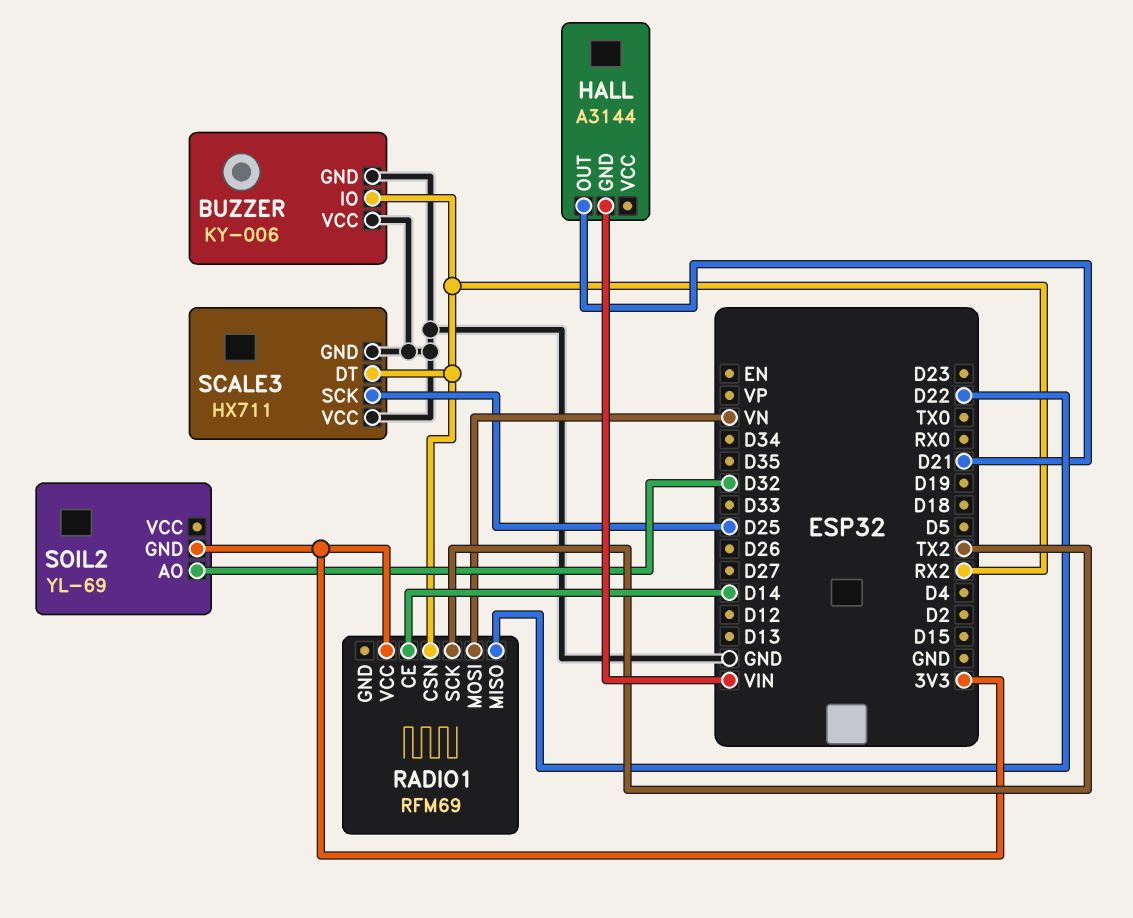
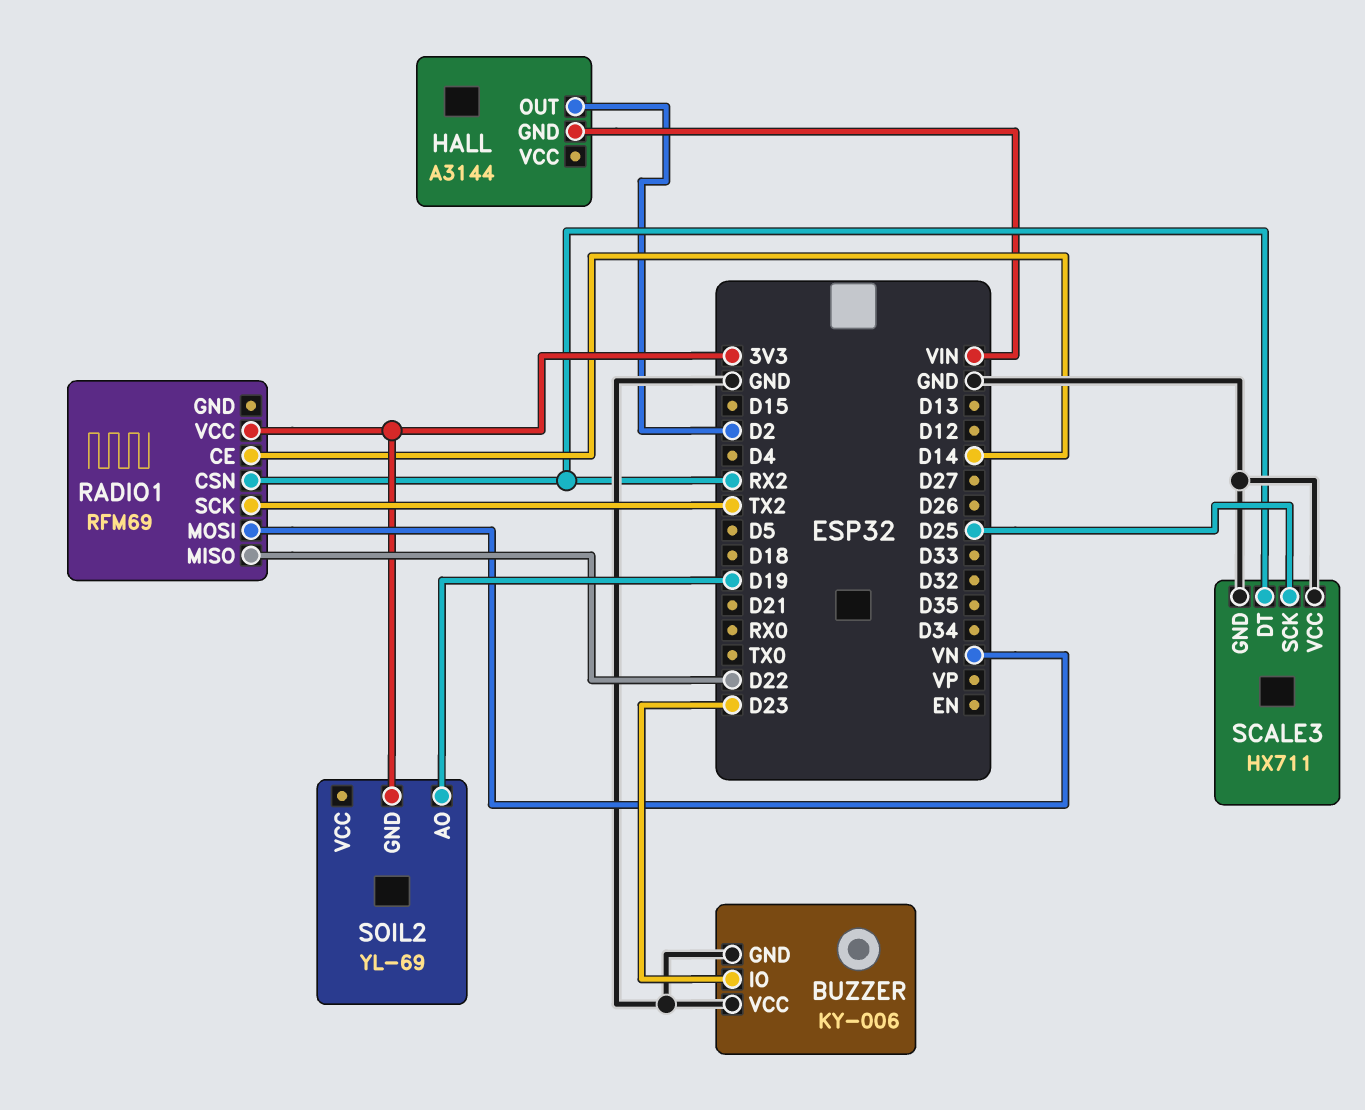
BUZZER pin IO: RX2 -> D23
HALL pin OUT: D21 -> D2
SOIL2 pin AO: D32 -> D19

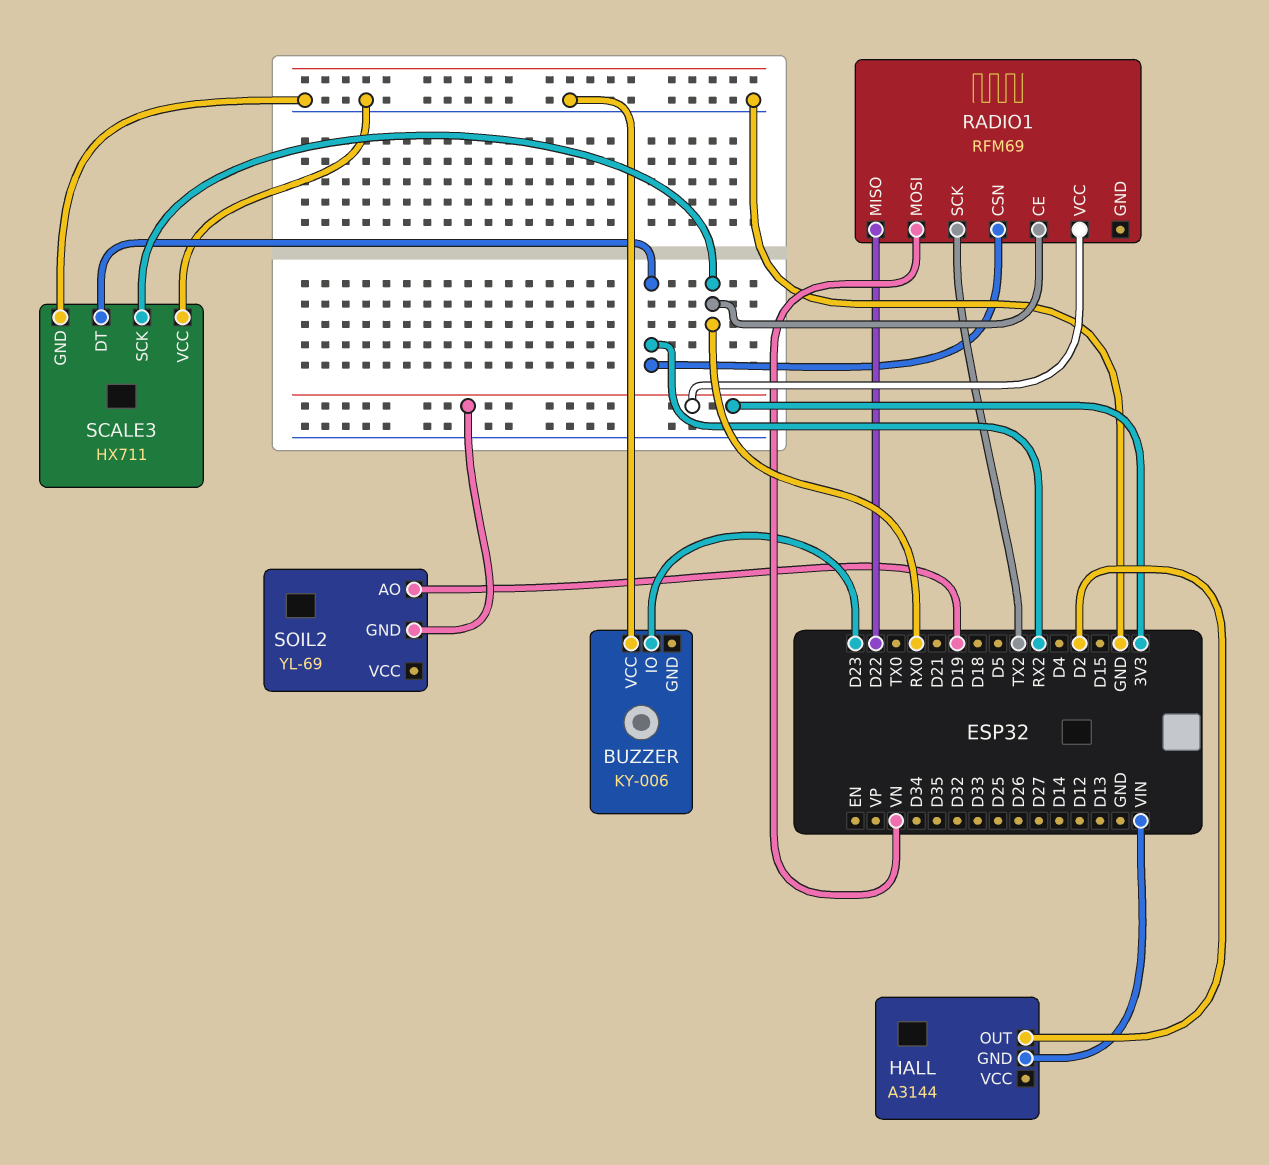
BUZZER pin GND: GND -> none
RADIO1 pin CE: D14 -> RX0
SCALE3 pin SCK: D25 -> RX0

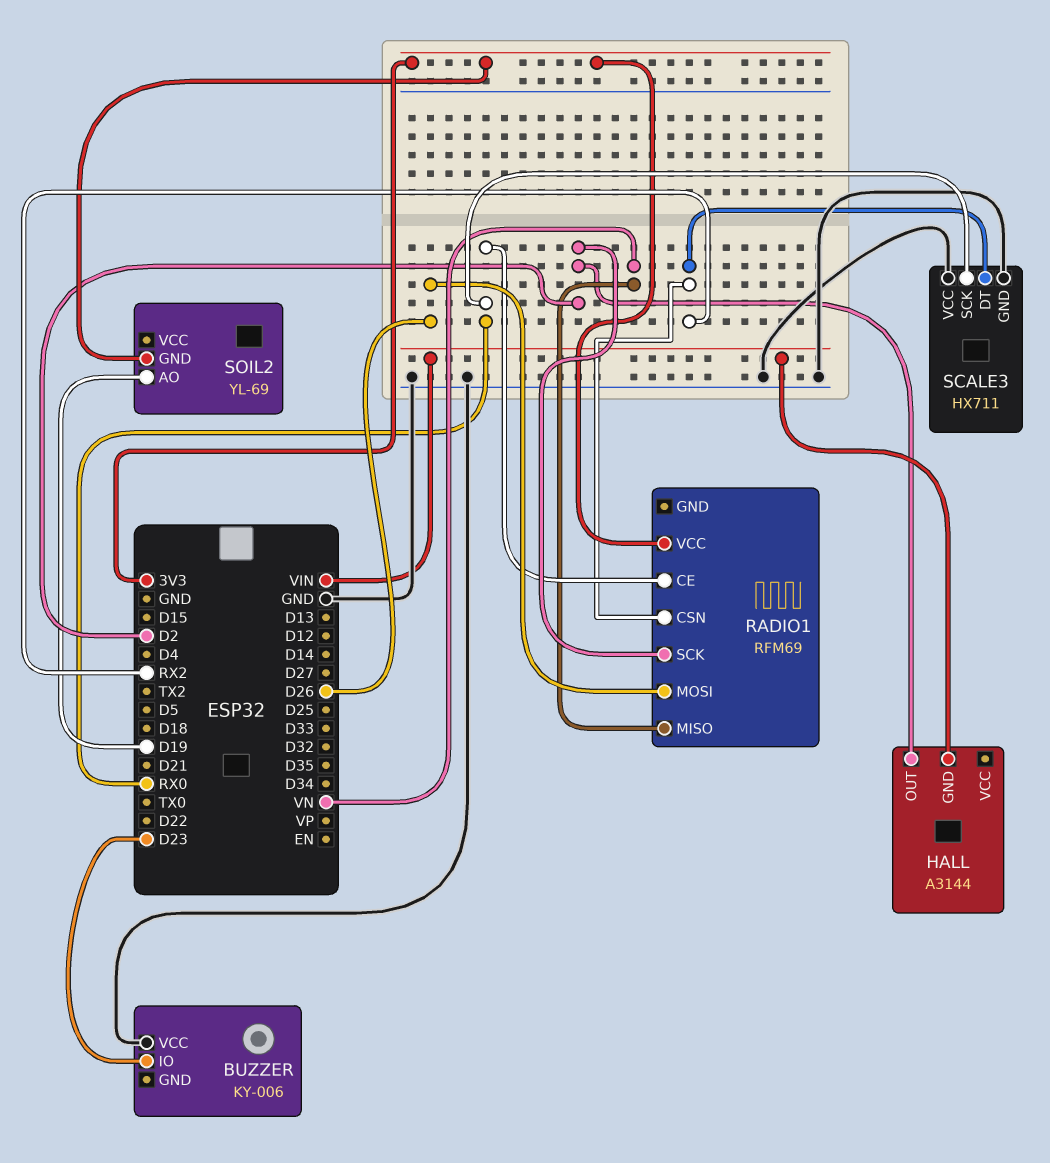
RADIO1 pin MISO: D22 -> VN
RADIO1 pin MOSI: VN -> D26
RADIO1 pin SCK: TX2 -> D2

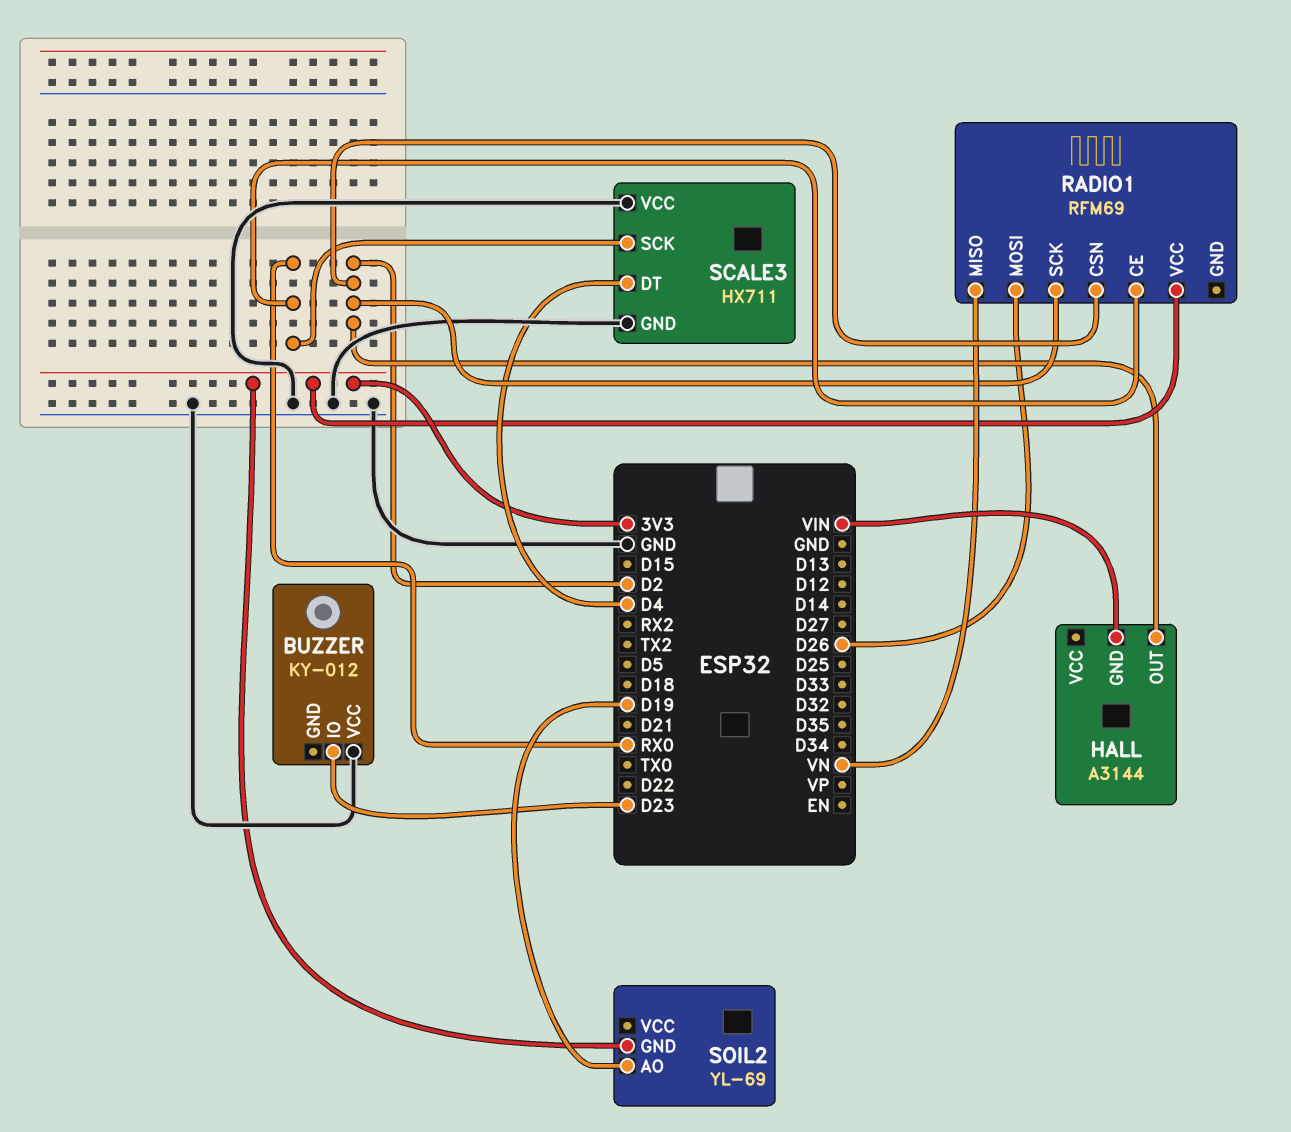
BUZZER: KY-006 -> KY-012
RADIO1 pin CSN: RX2 -> D2
SCALE3 pin DT: RX2 -> D4

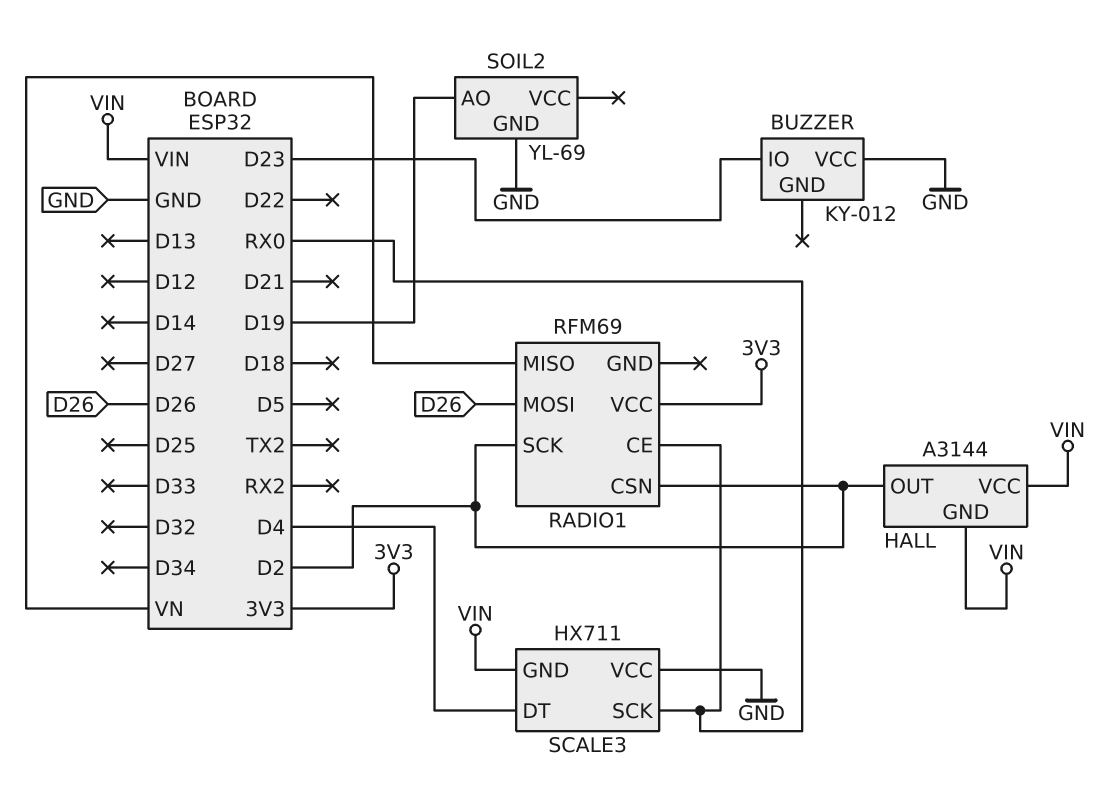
HALL pin VCC: none -> VIN
SCALE3 pin GND: GND -> VIN
SOIL2 pin GND: 3V3 -> GND

